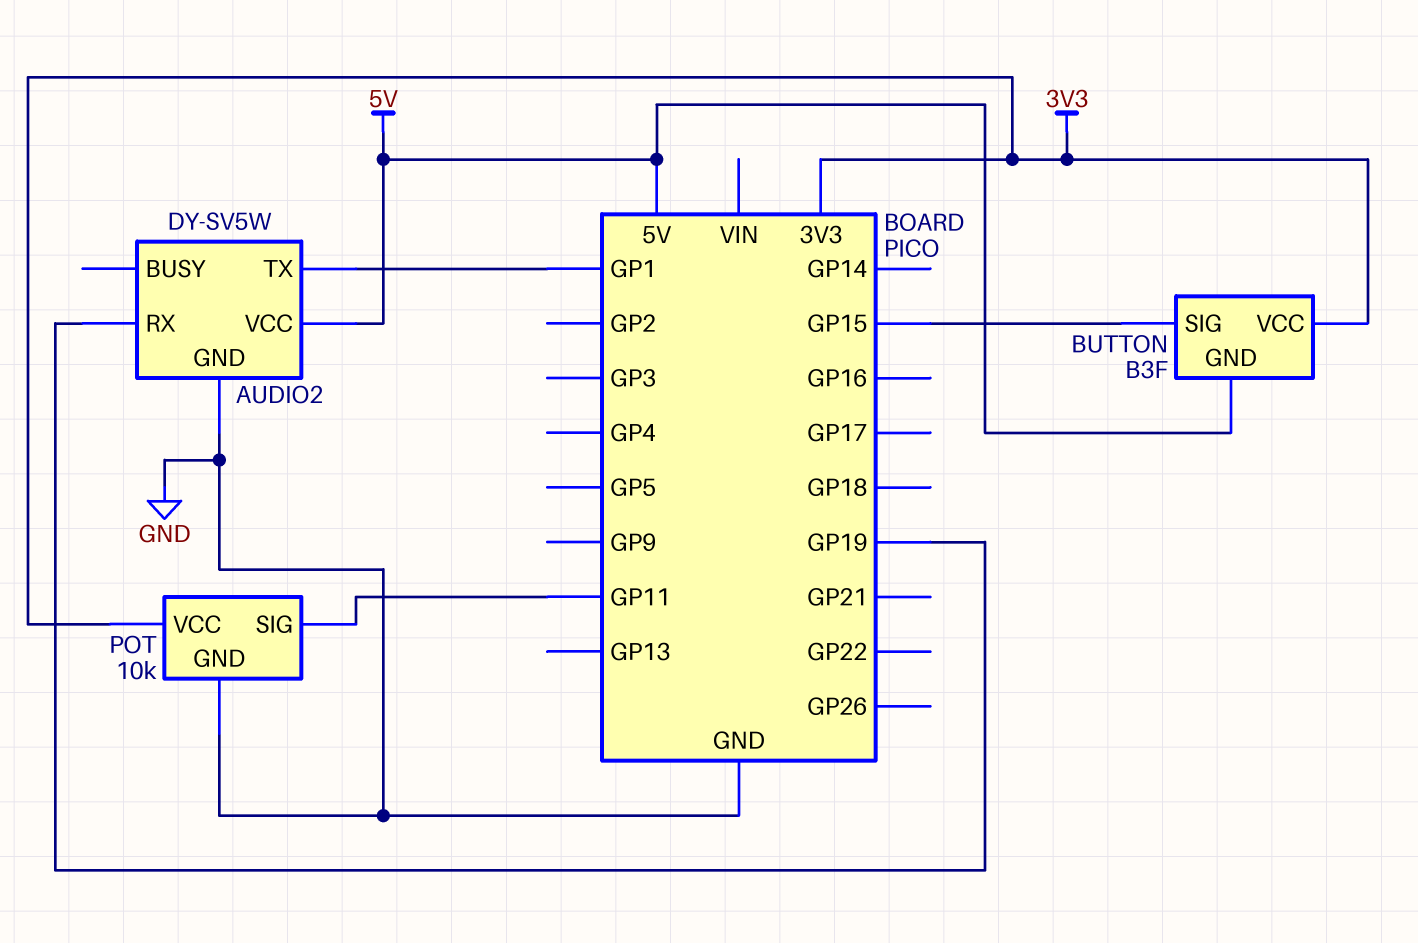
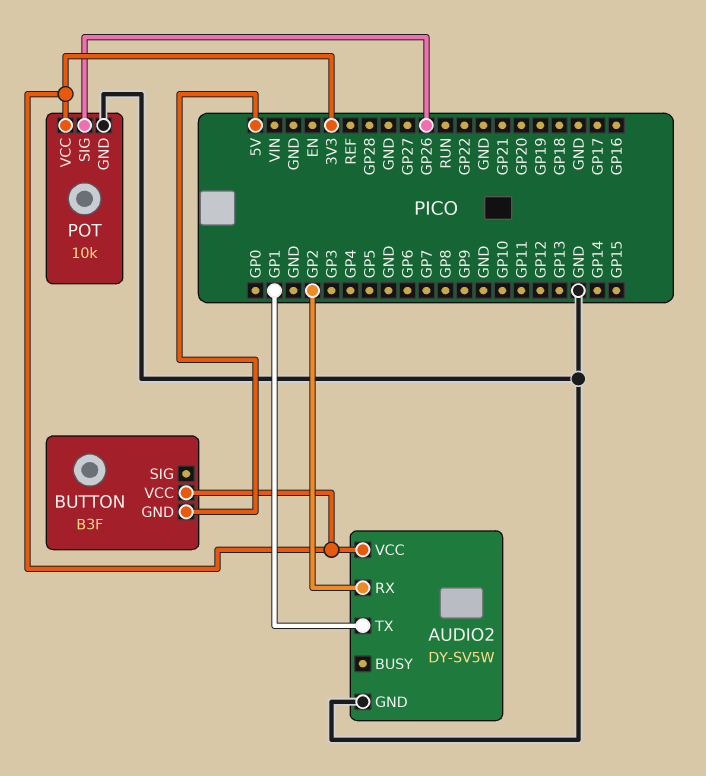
AUDIO2 pin RX: GP19 -> GP2
AUDIO2 pin VCC: 5V -> 3V3
BUTTON pin SIG: GP15 -> none
POT pin SIG: GP11 -> GP26

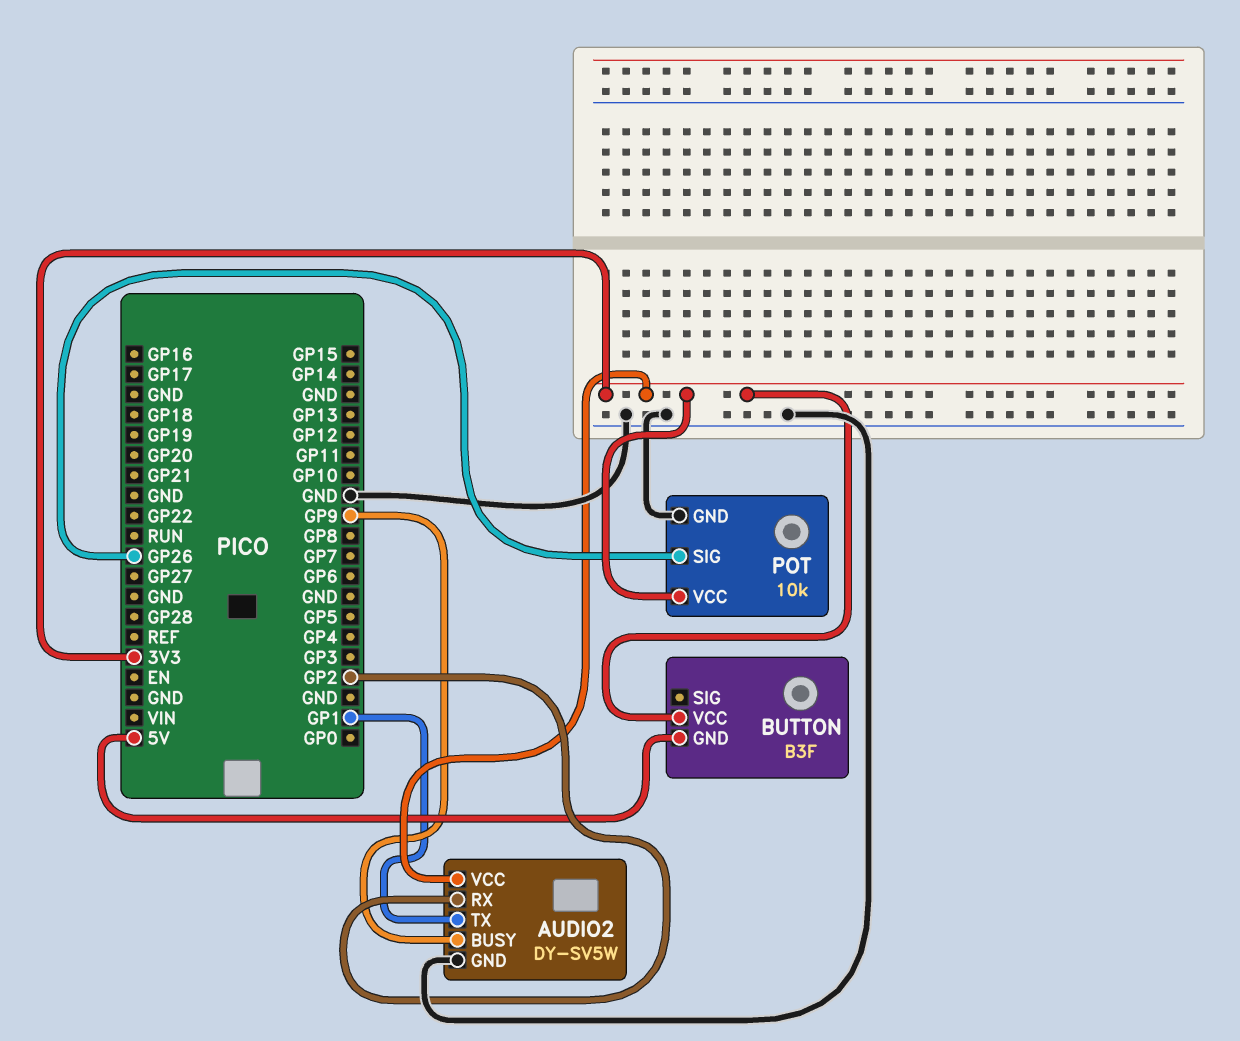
AUDIO2 pin BUSY: none -> GP9

